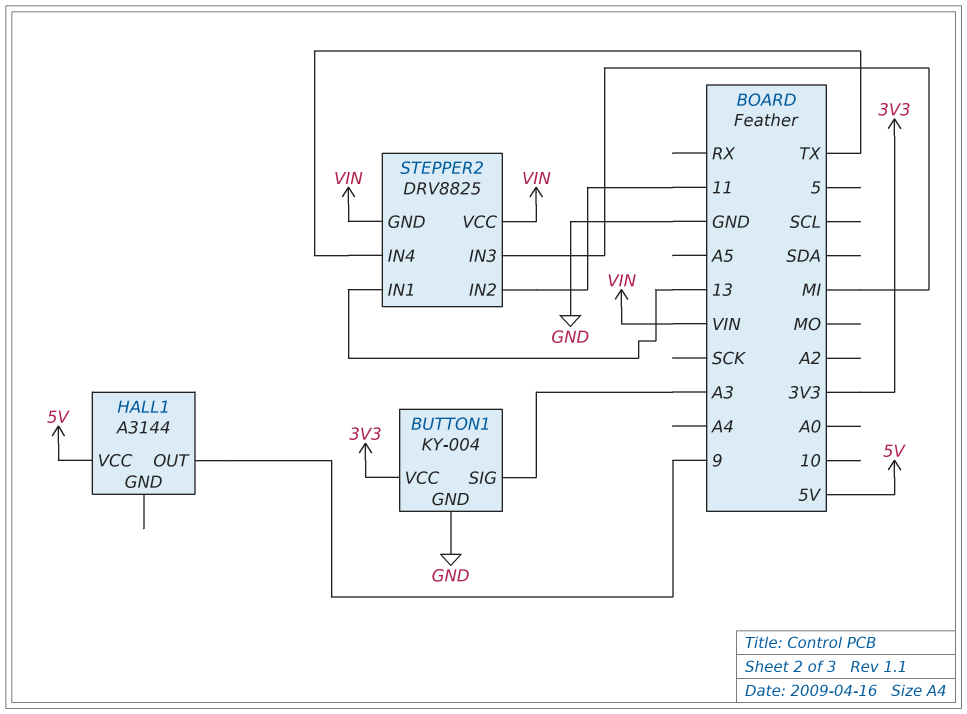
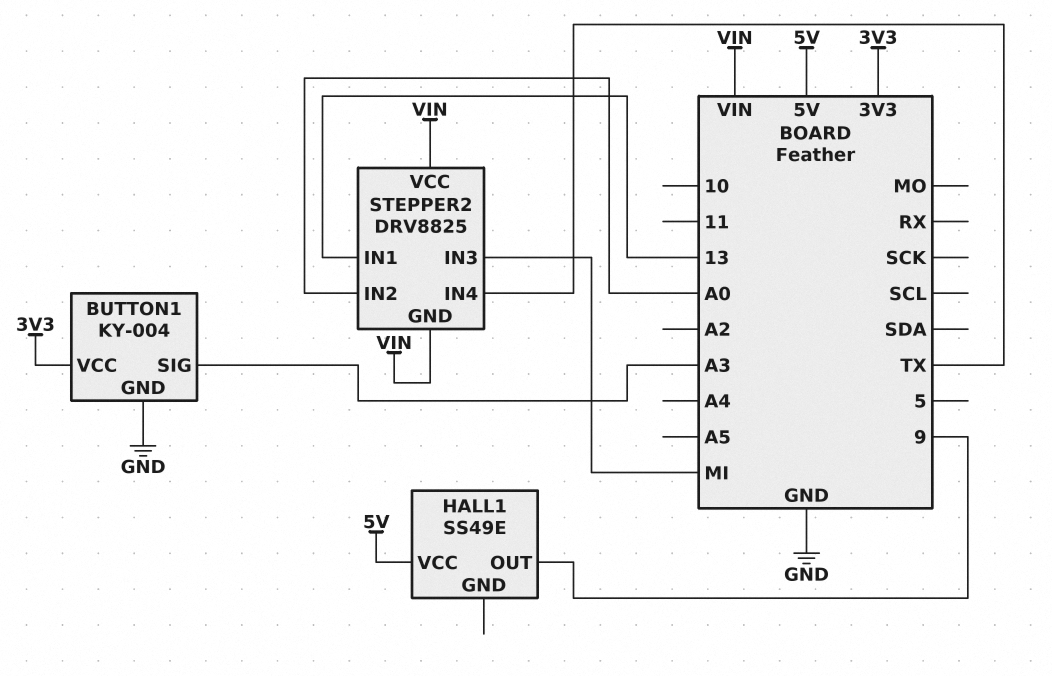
HALL1: A3144 -> SS49E
STEPPER2 pin IN2: 11 -> A0

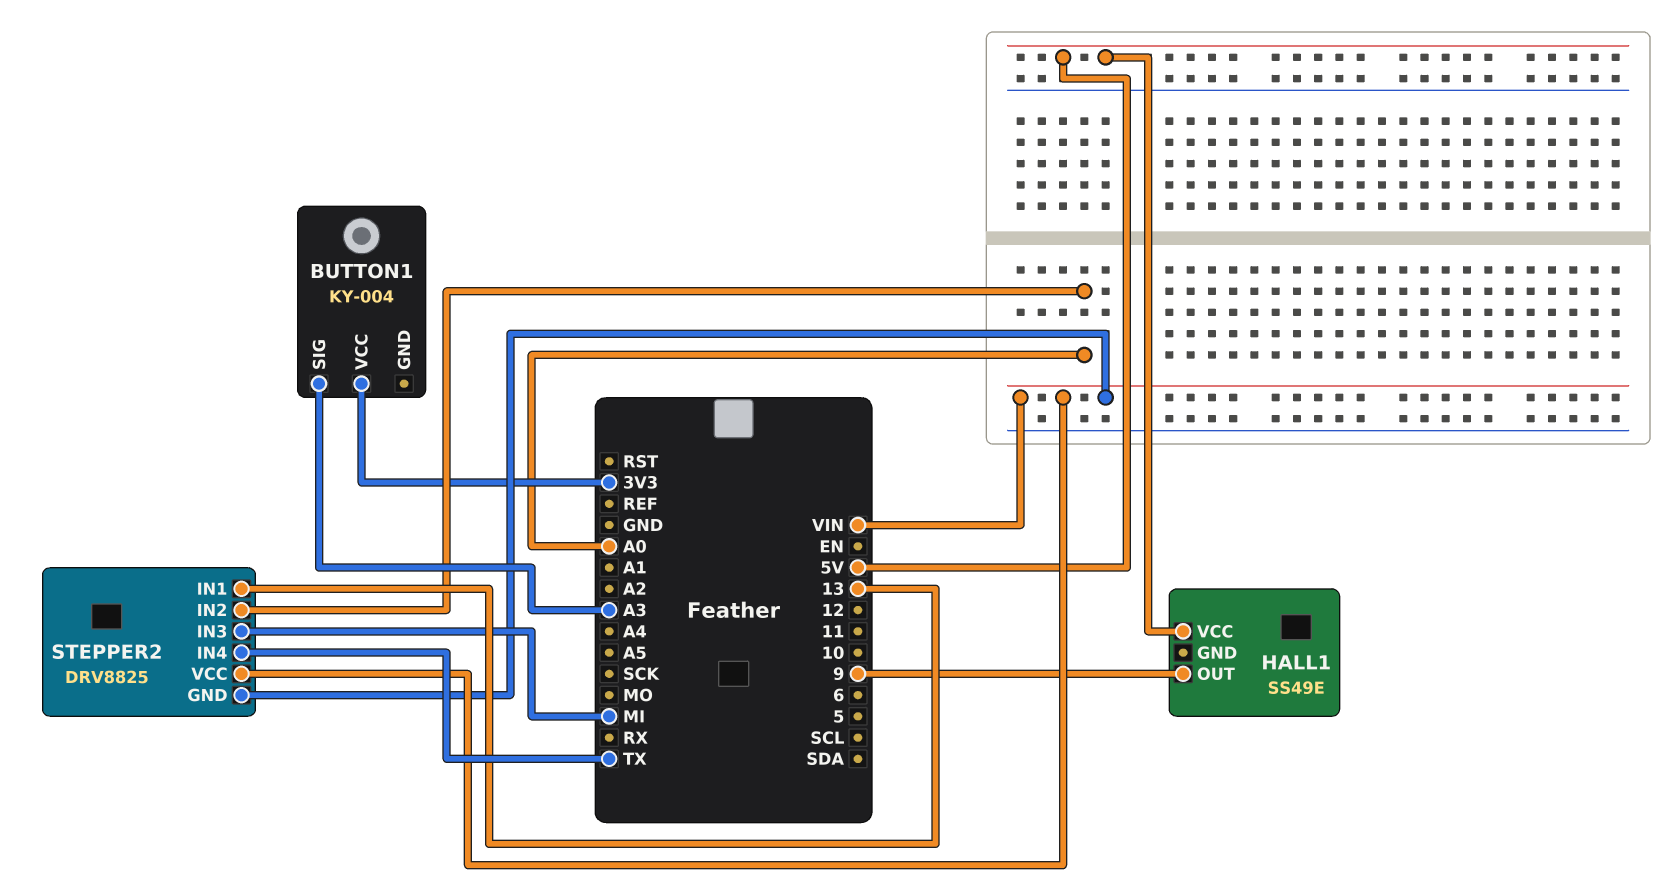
BUTTON1 pin GND: GND -> none

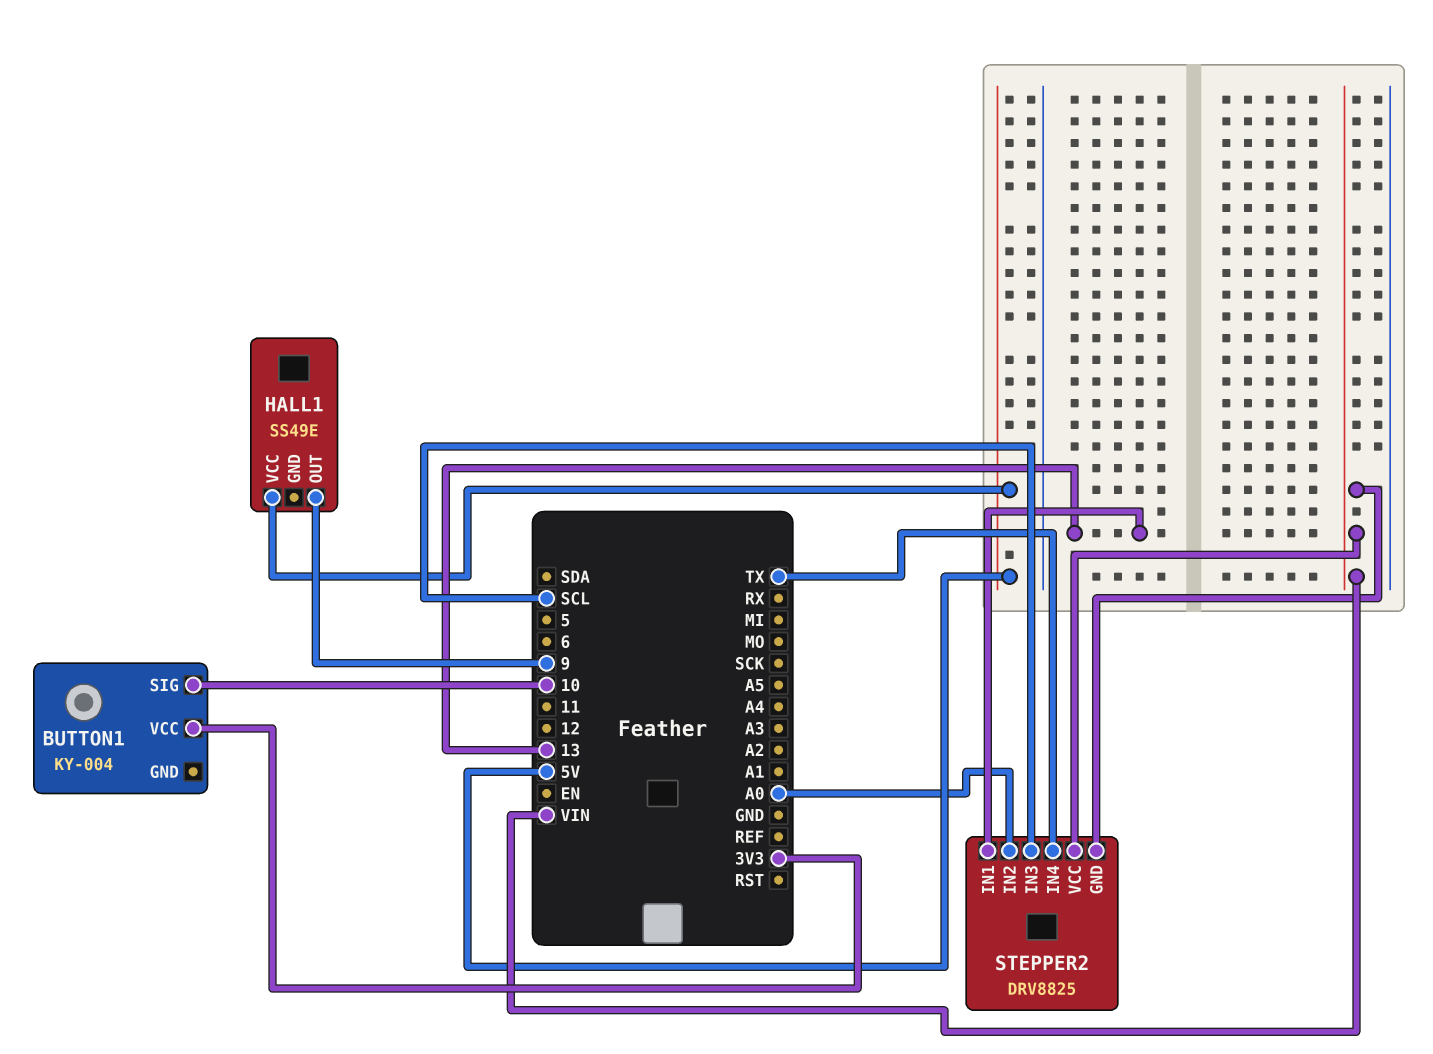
BUTTON1 pin SIG: A3 -> 10
STEPPER2 pin IN3: MI -> SCL

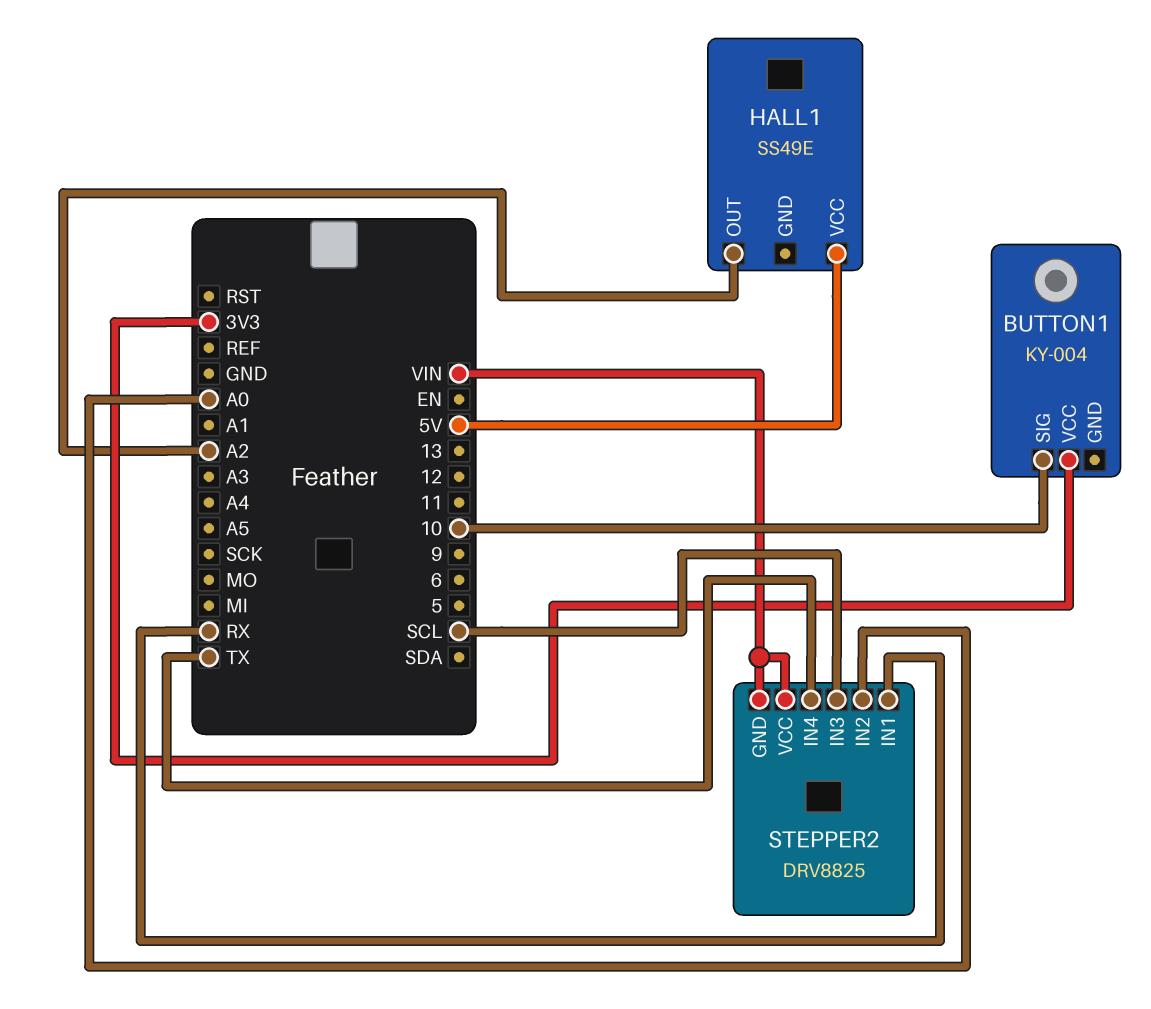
HALL1 pin OUT: 9 -> A2
STEPPER2 pin IN1: 13 -> RX

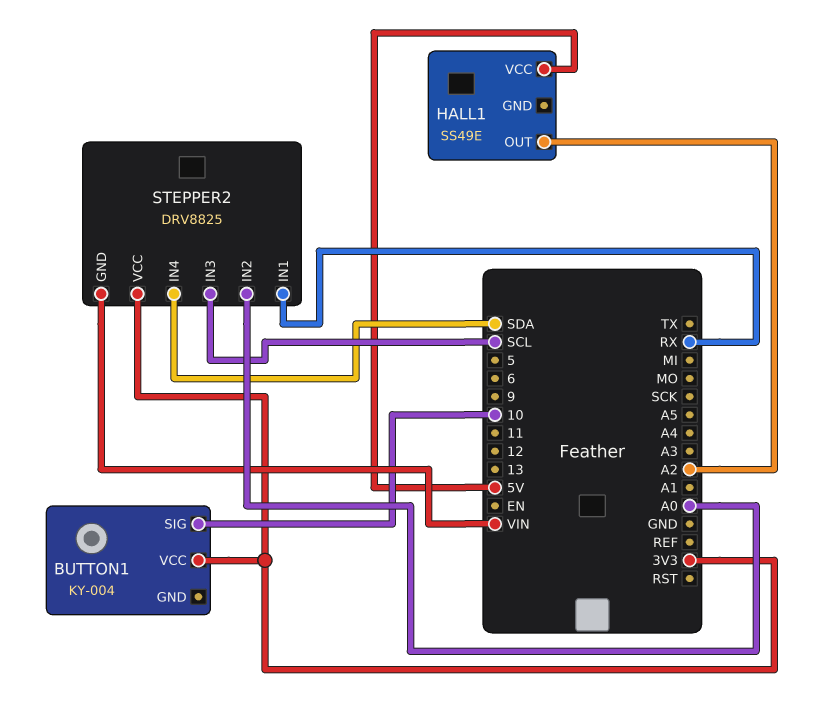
STEPPER2 pin IN4: TX -> SDA
STEPPER2 pin VCC: VIN -> 3V3

